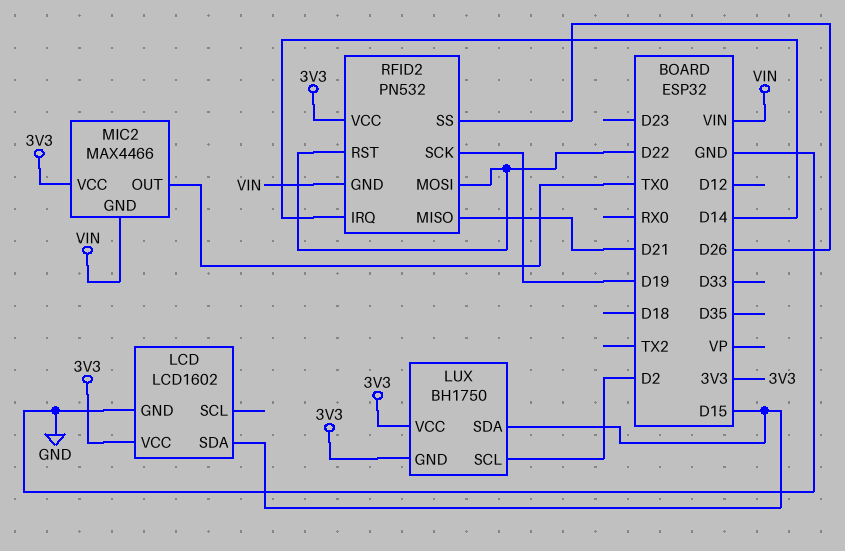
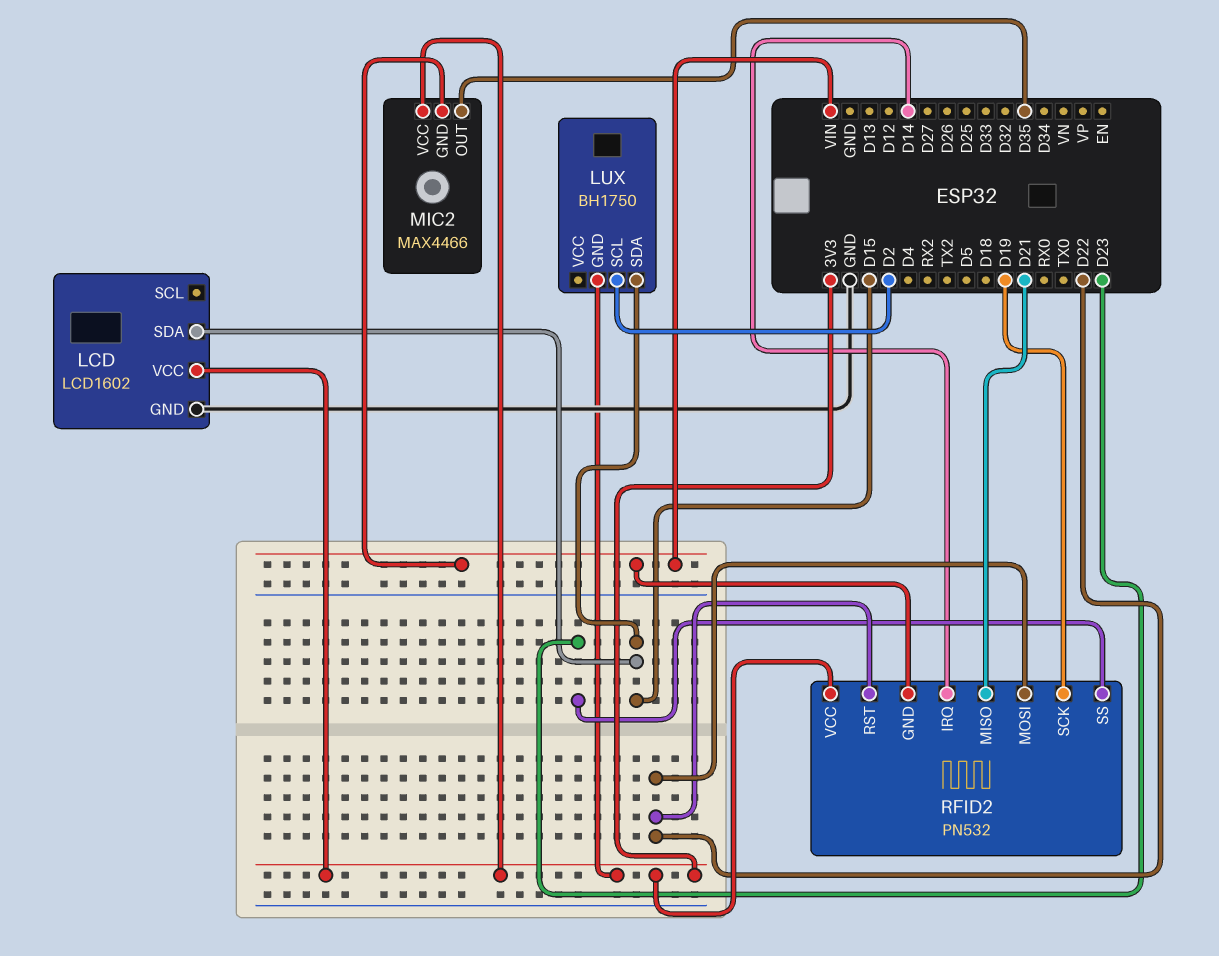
LUX pin VCC: 3V3 -> none
MIC2 pin OUT: TX0 -> D35
RFID2 pin SS: D26 -> D23

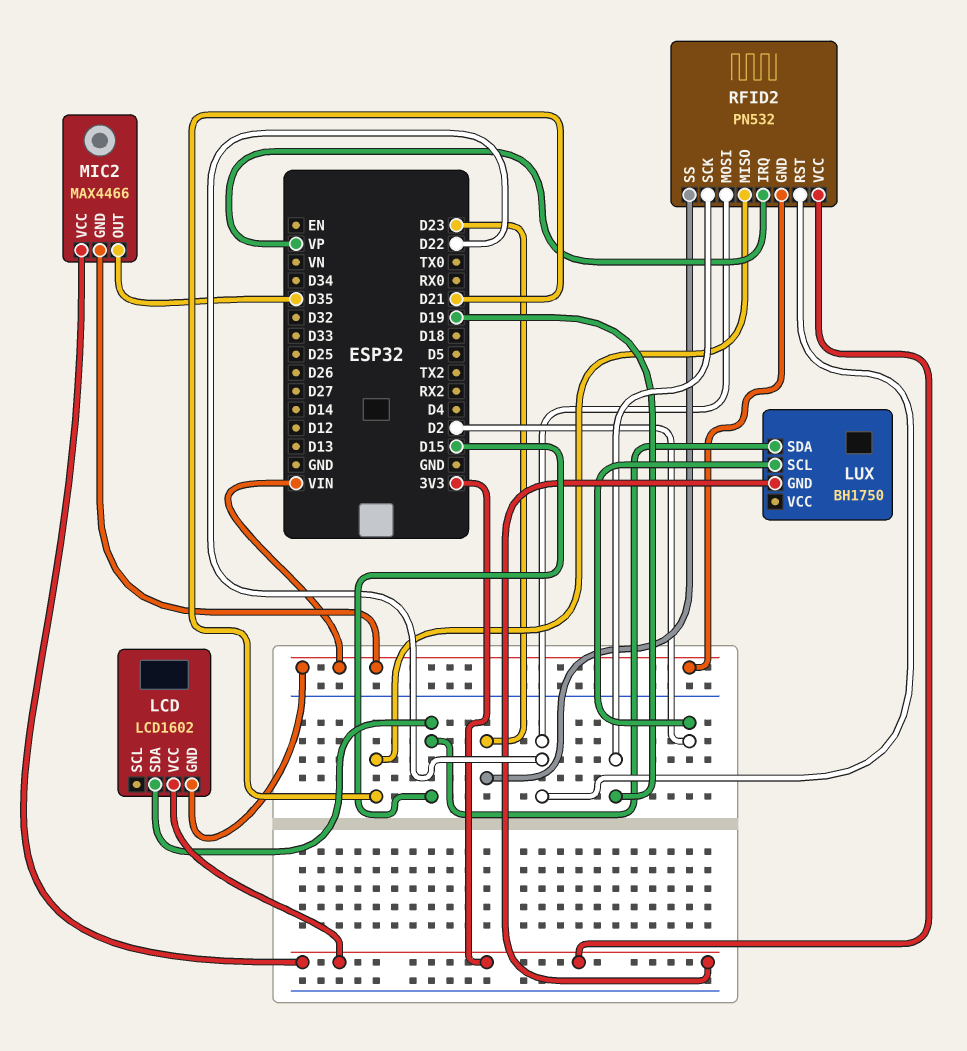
LCD pin GND: GND -> VIN
RFID2 pin IRQ: D14 -> VP

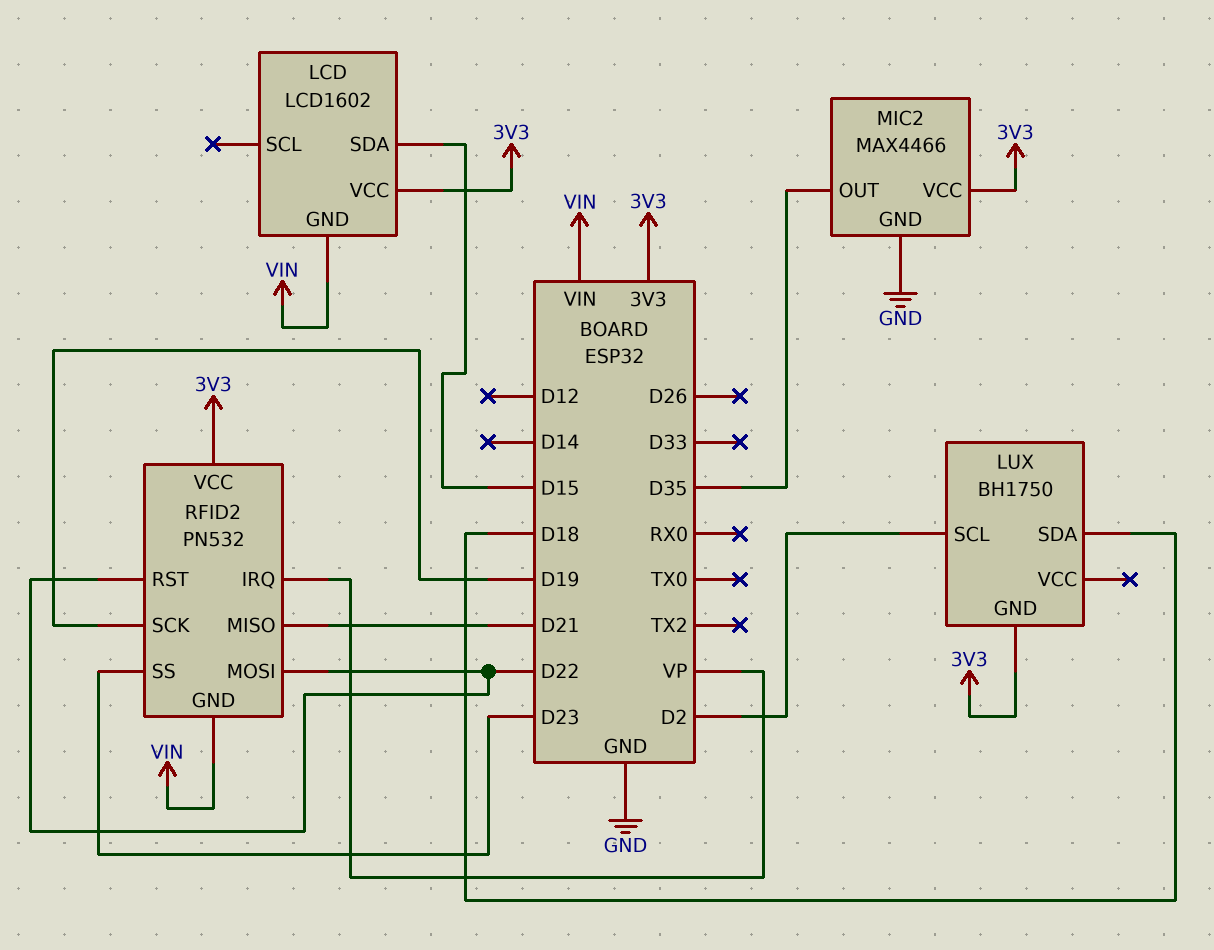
LUX pin SDA: D15 -> D18
MIC2 pin GND: VIN -> GND

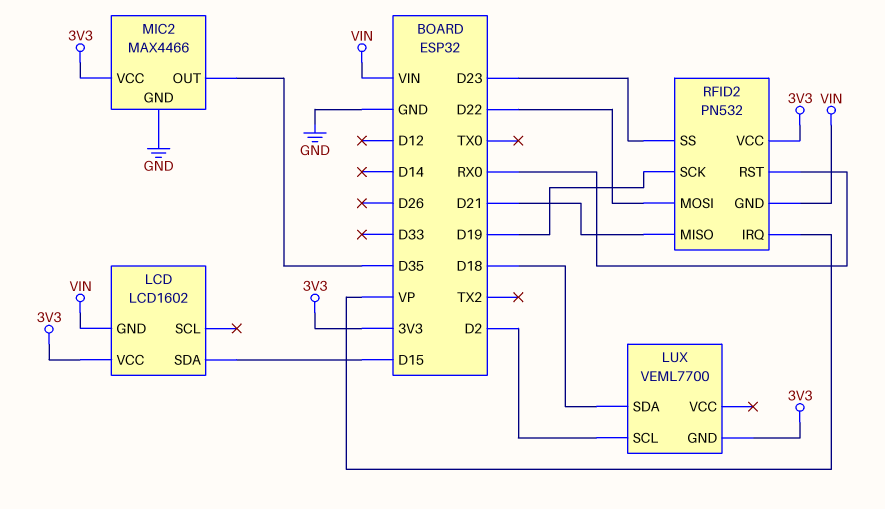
LUX: BH1750 -> VEML7700
RFID2 pin RST: D22 -> RX0

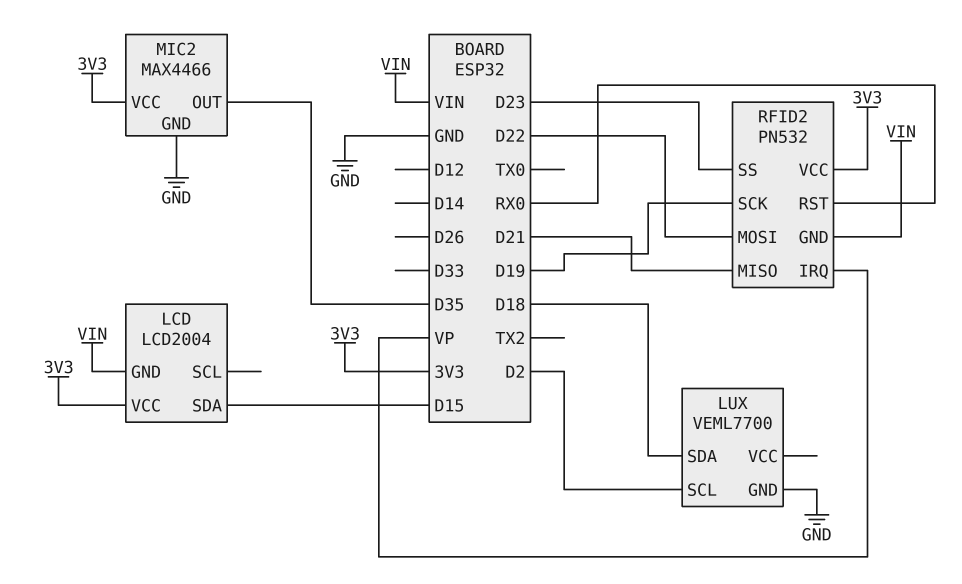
LCD: LCD1602 -> LCD2004
LUX pin GND: 3V3 -> GND

